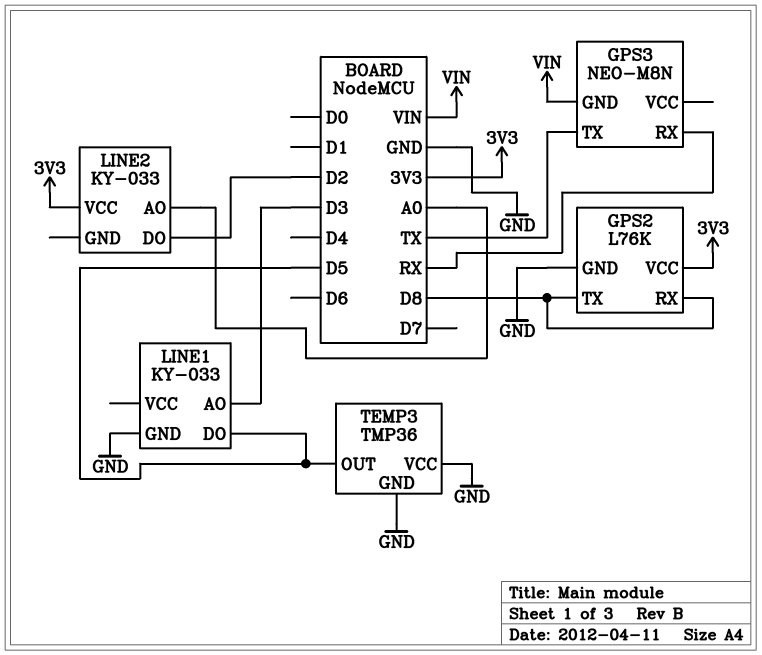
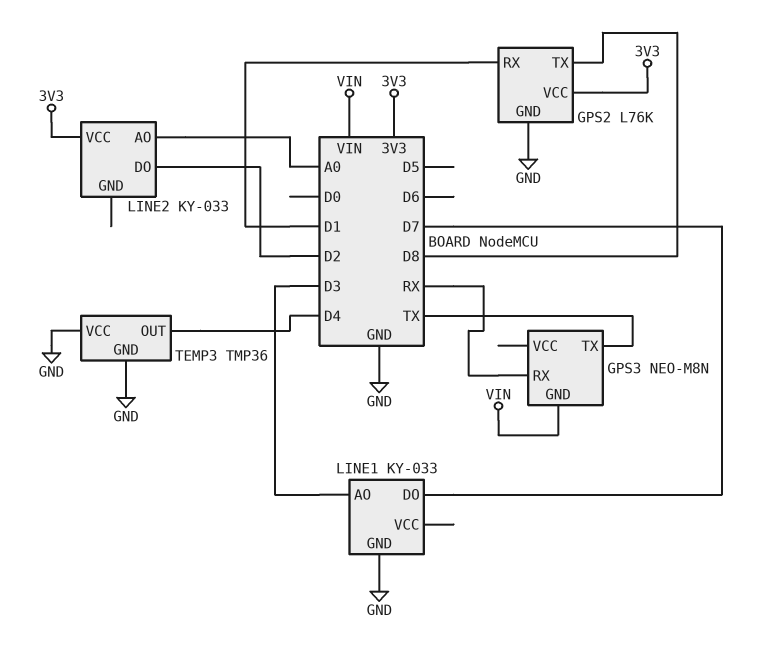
GPS2 pin RX: D8 -> D1
LINE1 pin DO: D5 -> D7
TEMP3 pin OUT: D5 -> D4

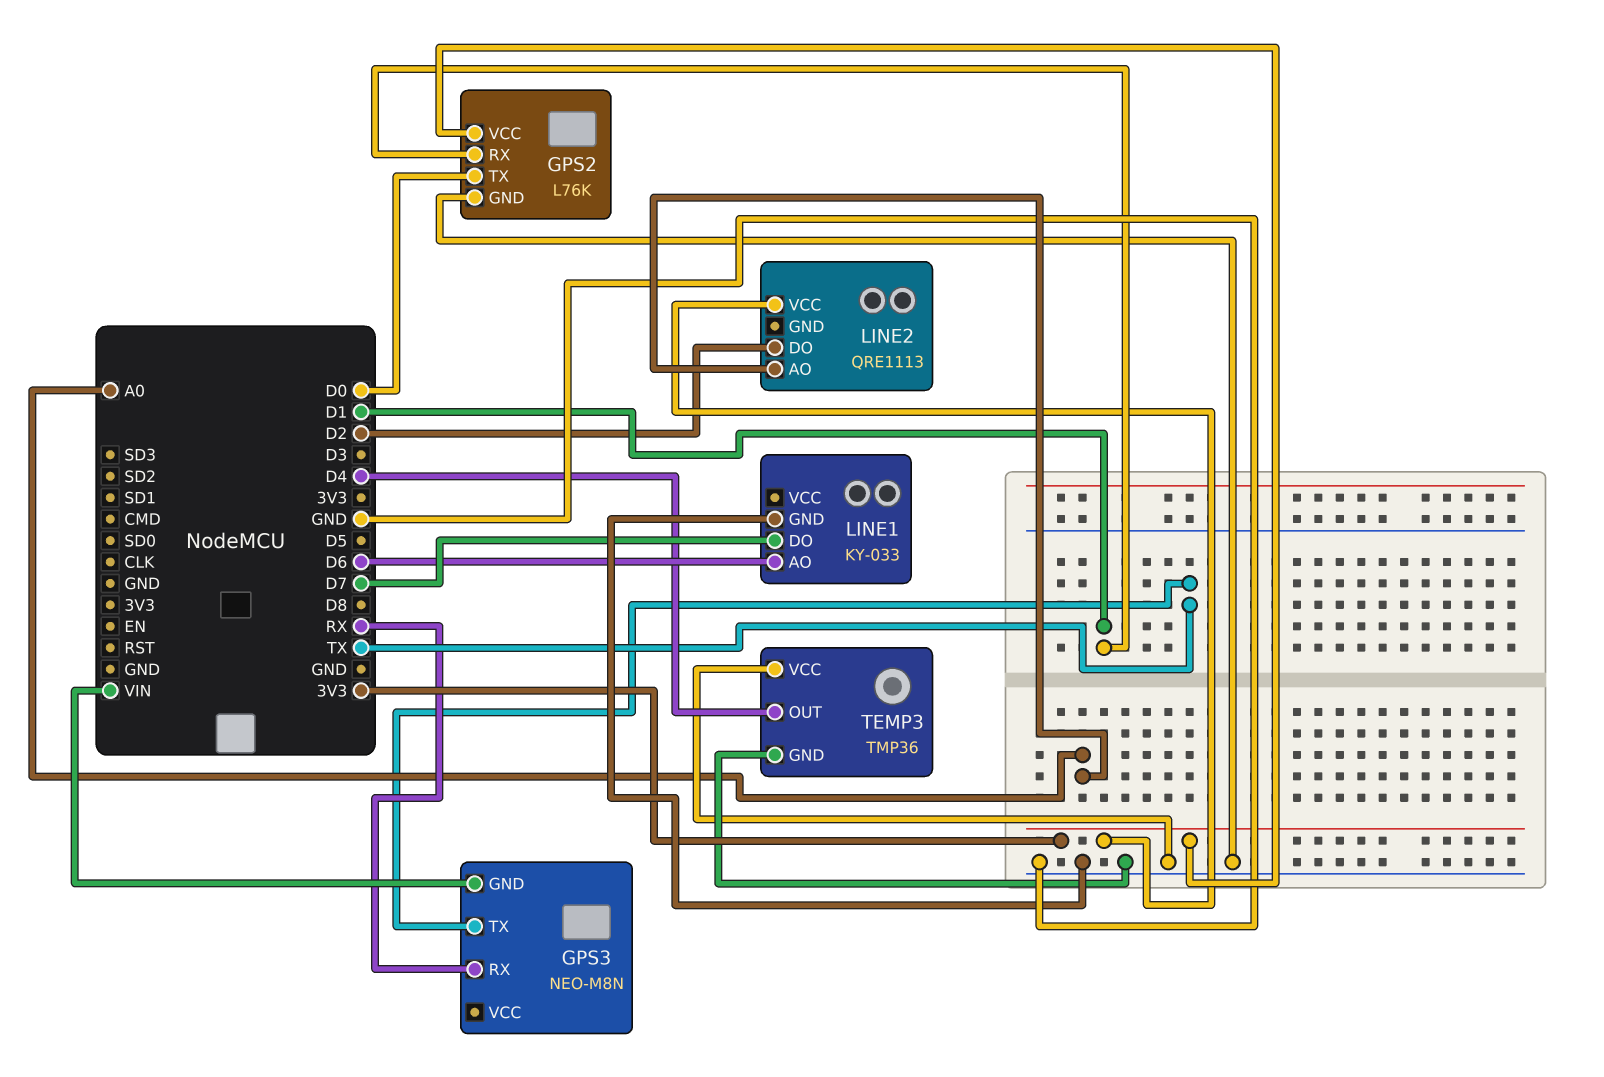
GPS2 pin TX: D8 -> D0
LINE1 pin AO: D3 -> D6
LINE2: KY-033 -> QRE1113

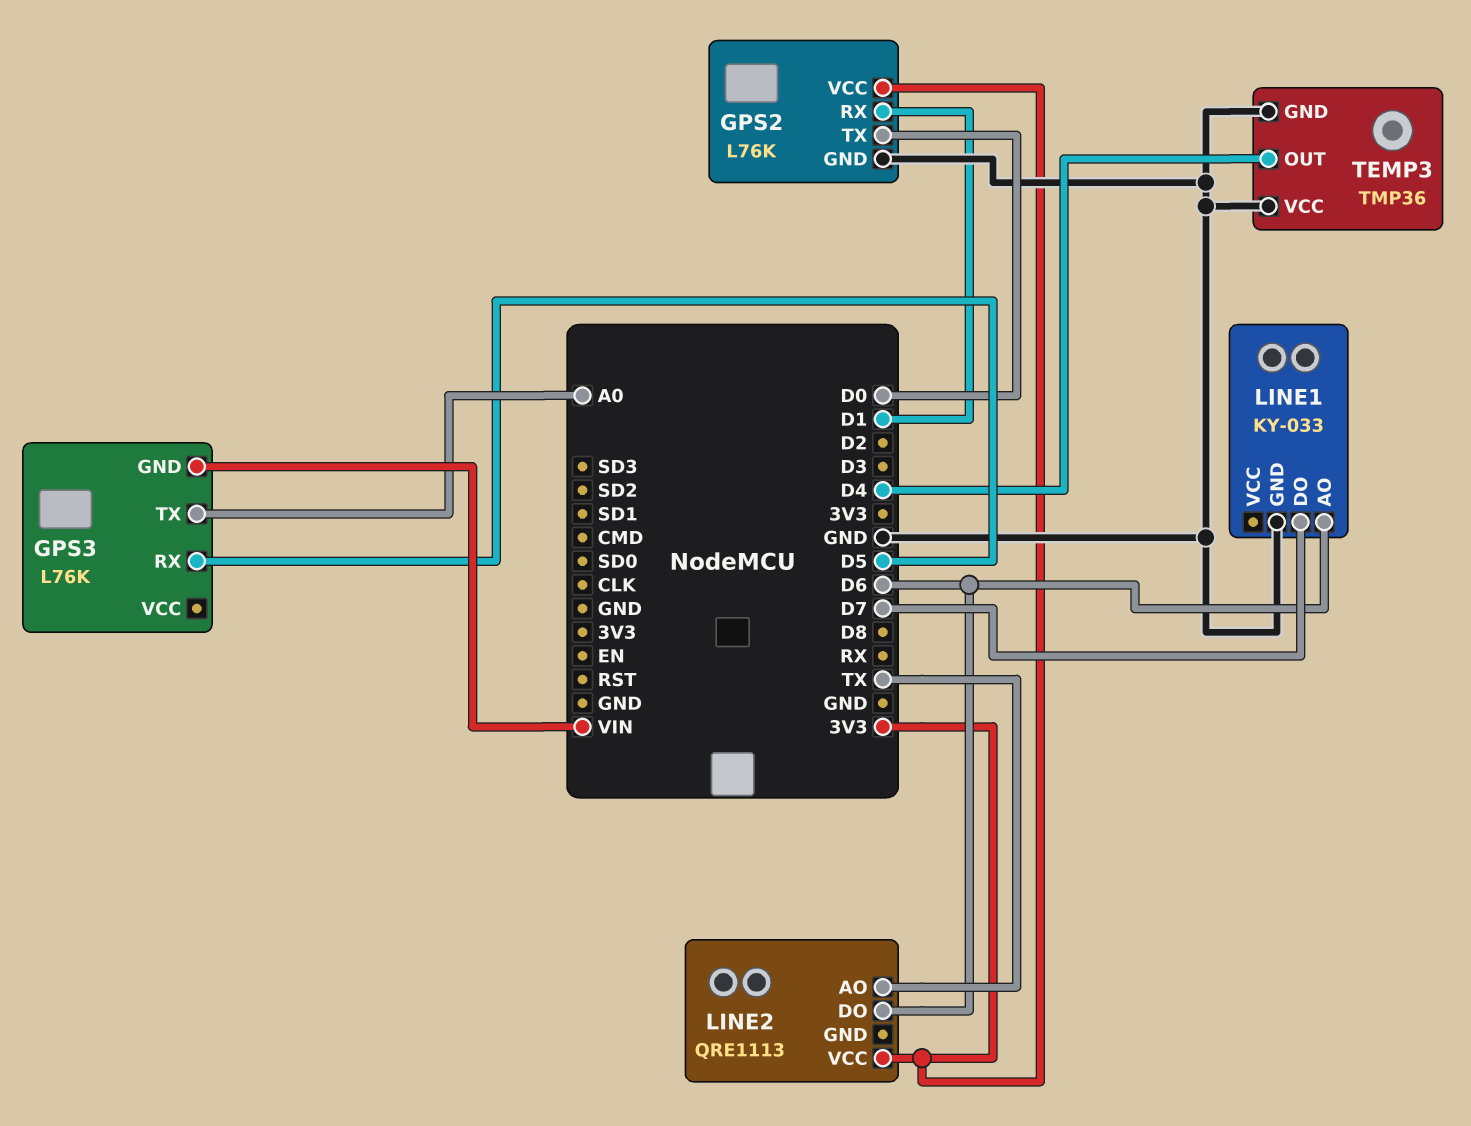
GPS3: NEO-M8N -> L76K
GPS3 pin RX: RX -> D5
GPS3 pin TX: TX -> A0
LINE2 pin AO: A0 -> TX
LINE2 pin DO: D2 -> D6

